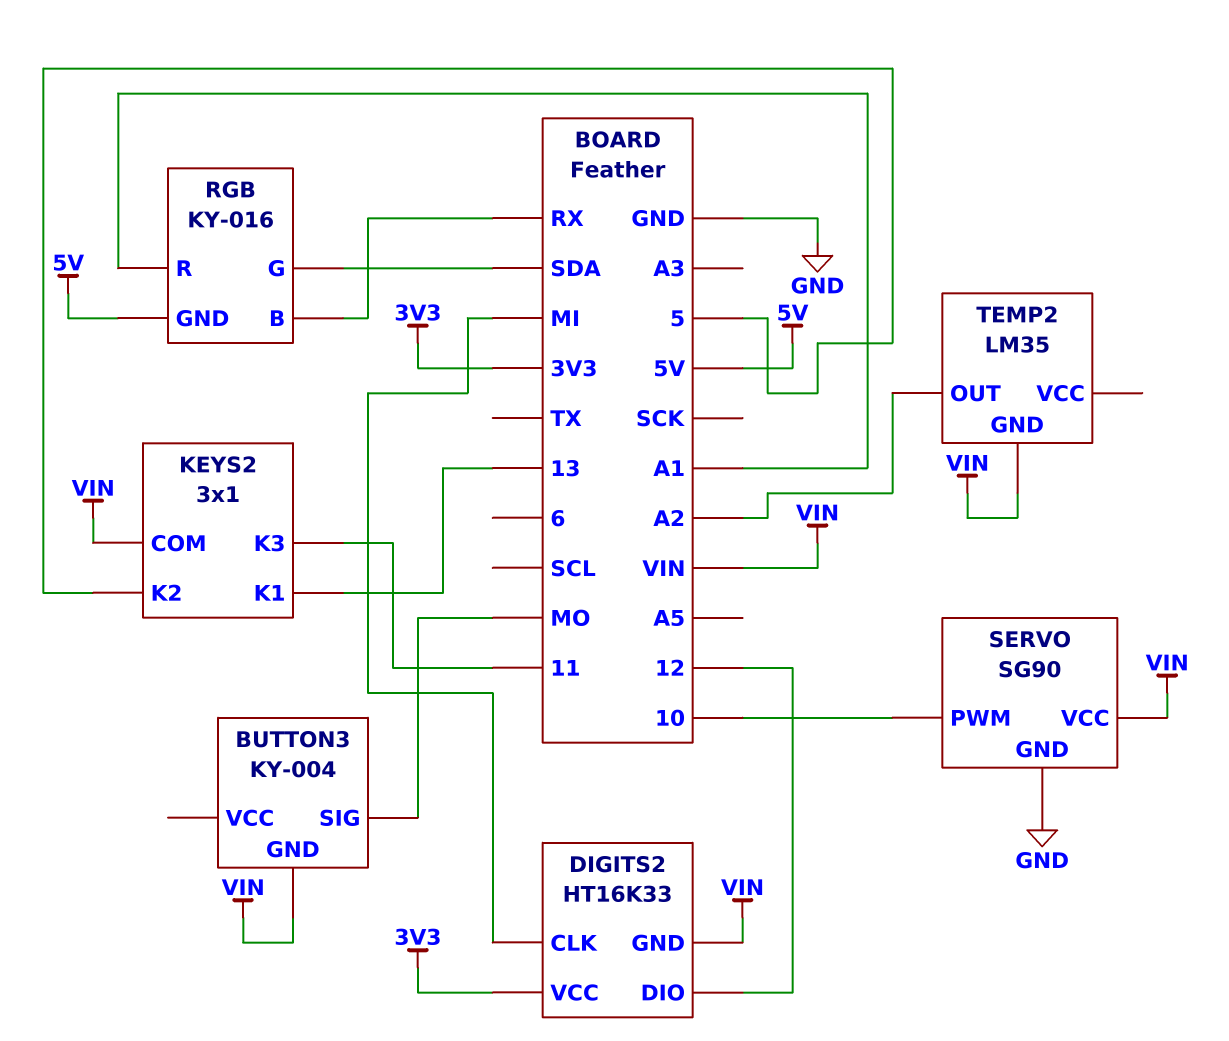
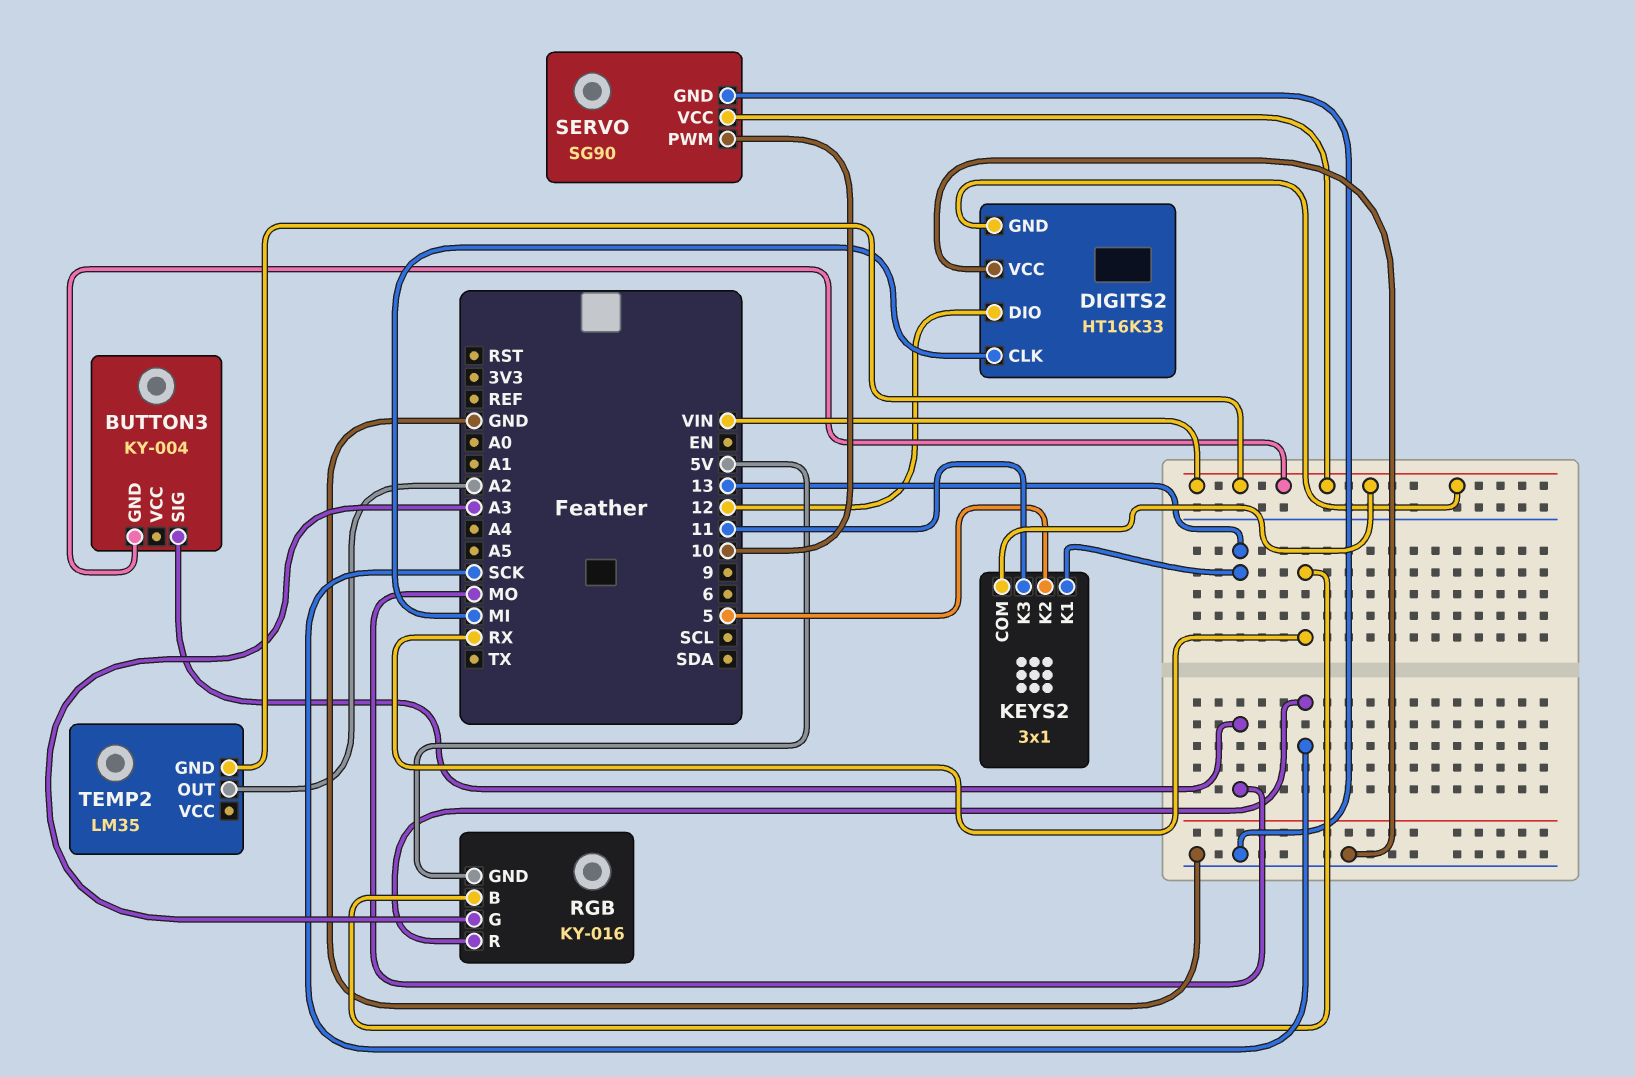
DIGITS2 pin VCC: 3V3 -> GND
RGB pin G: SDA -> A3
RGB pin R: A1 -> SCK

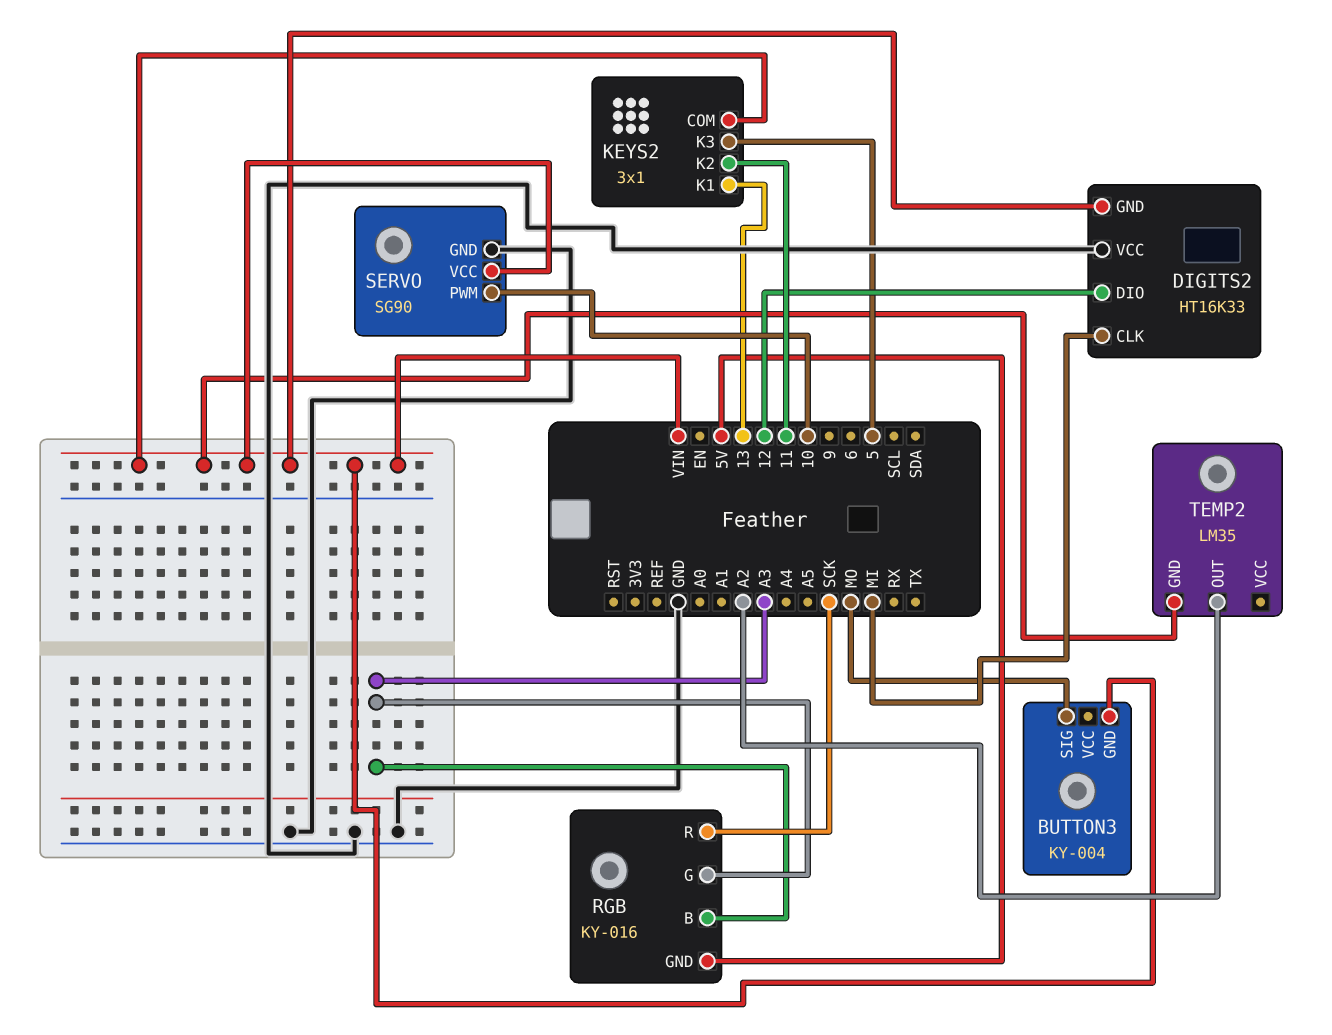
KEYS2 pin K2: 5 -> 11
KEYS2 pin K3: 11 -> 5
RGB pin B: RX -> A3

